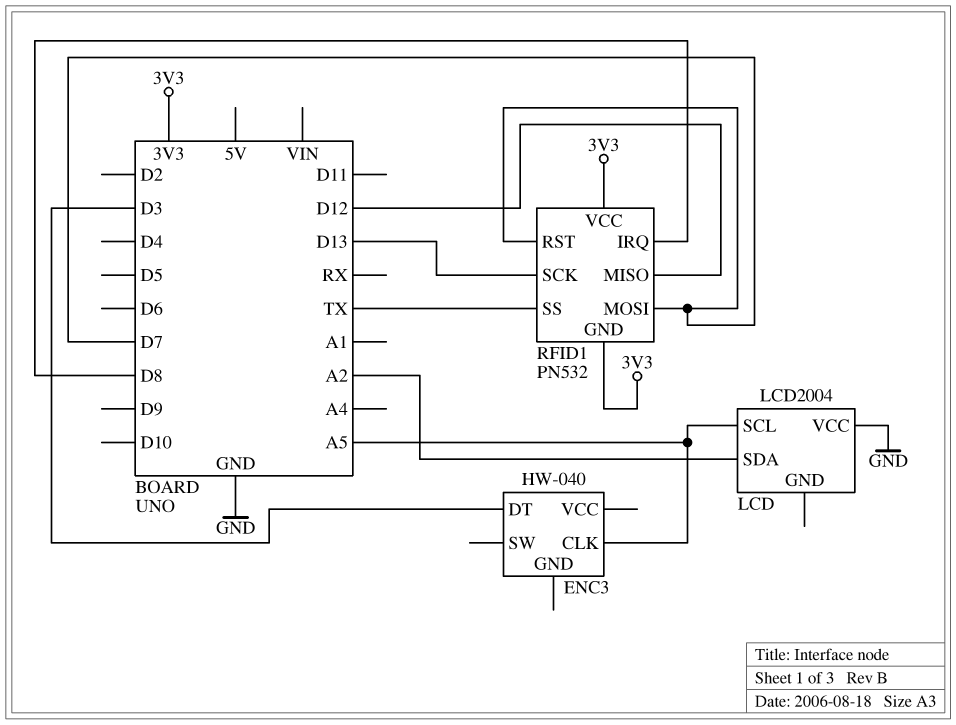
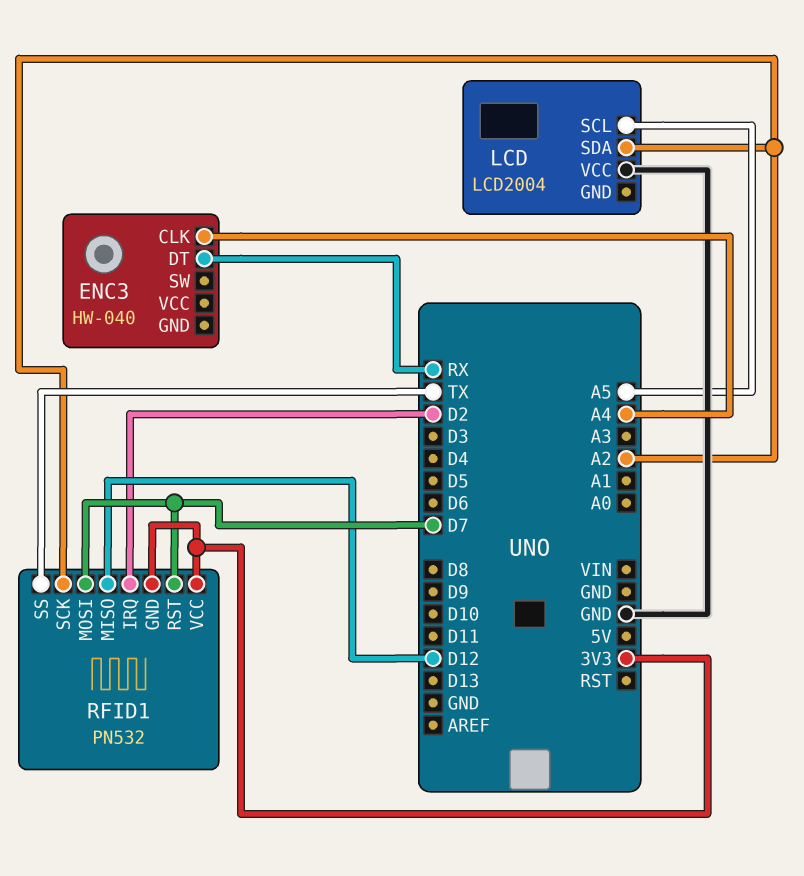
ENC3 pin CLK: A5 -> A4
ENC3 pin DT: D3 -> RX
RFID1 pin IRQ: D8 -> D2
RFID1 pin SCK: D13 -> A2

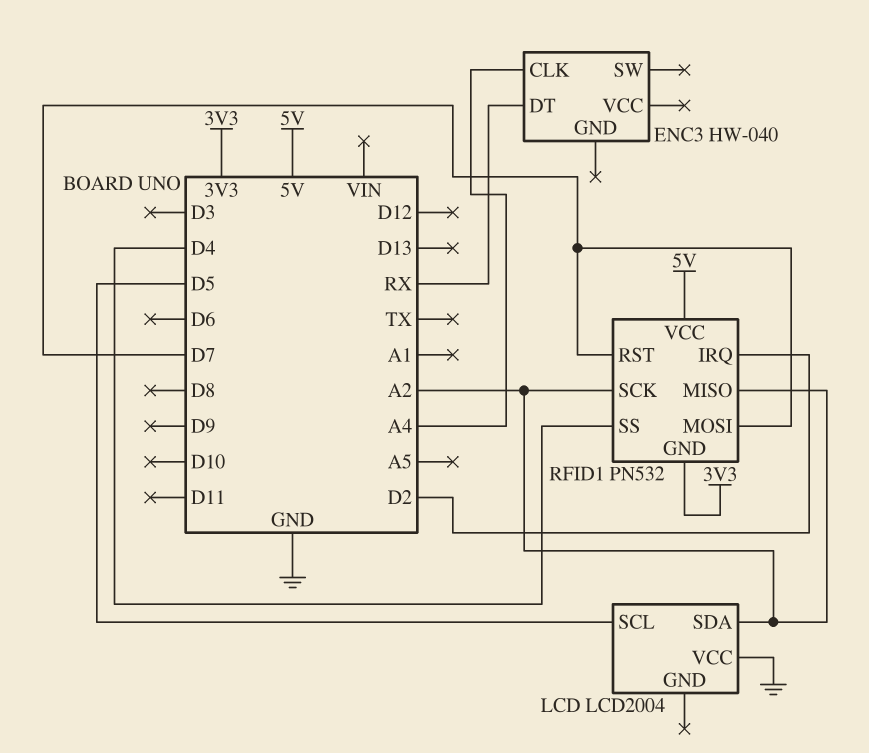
LCD pin SCL: A5 -> D5
RFID1 pin MISO: D12 -> A2
RFID1 pin SS: TX -> D4
RFID1 pin VCC: 3V3 -> 5V

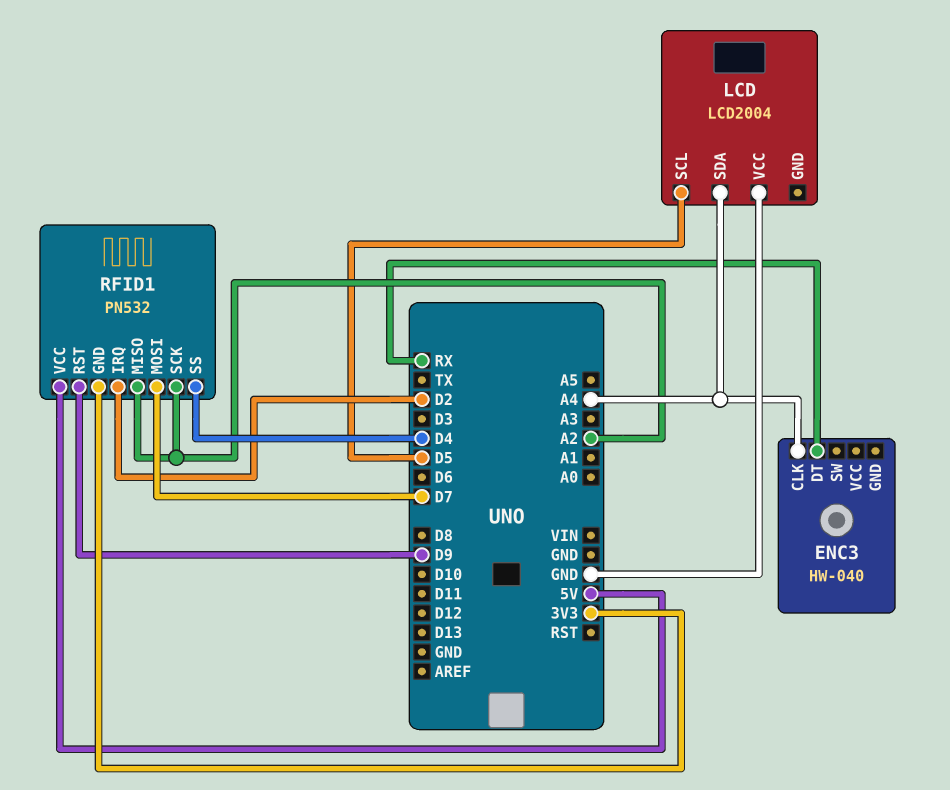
LCD pin SDA: A2 -> A4
RFID1 pin RST: D7 -> D9

